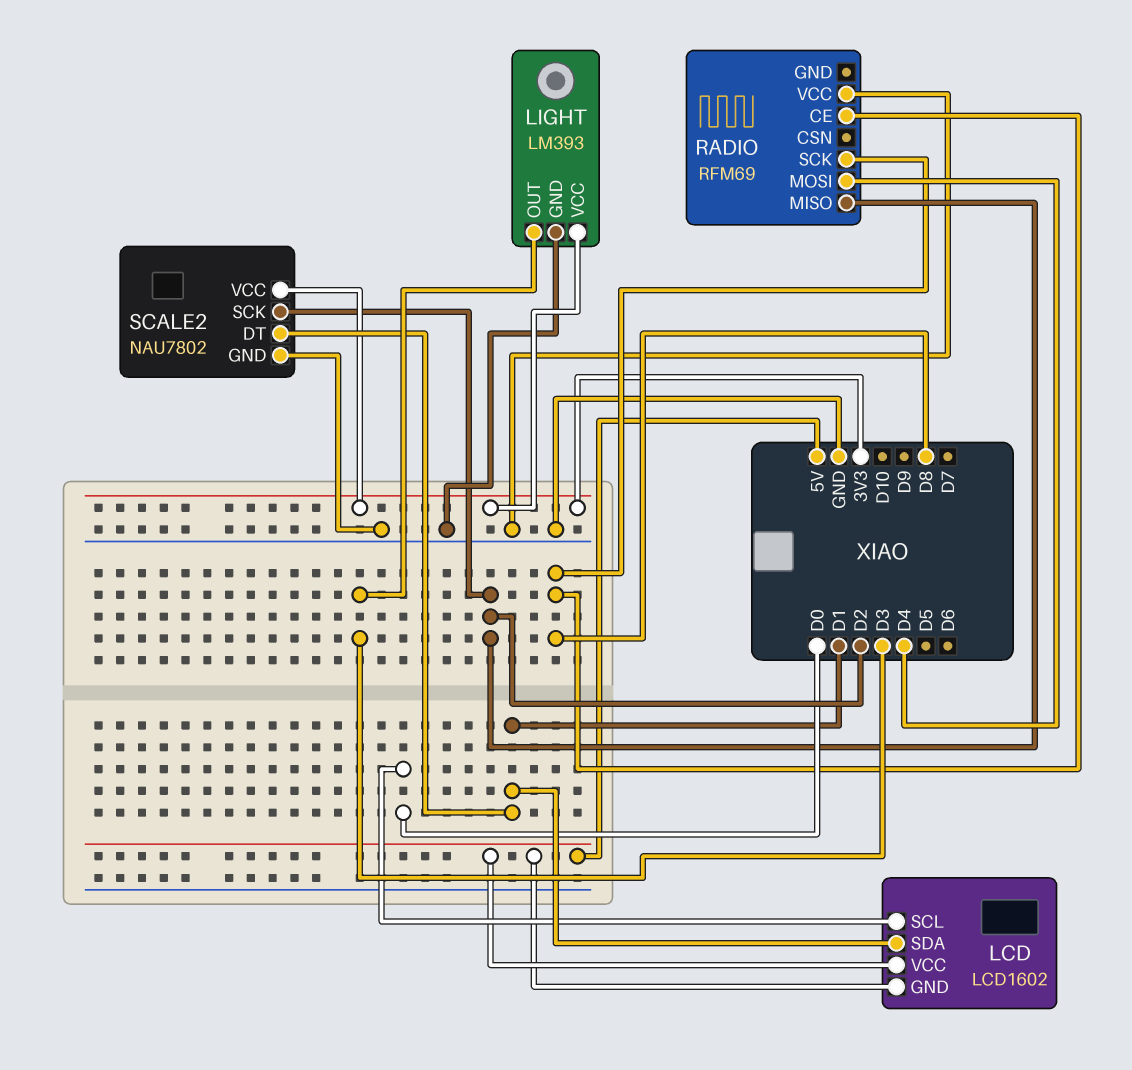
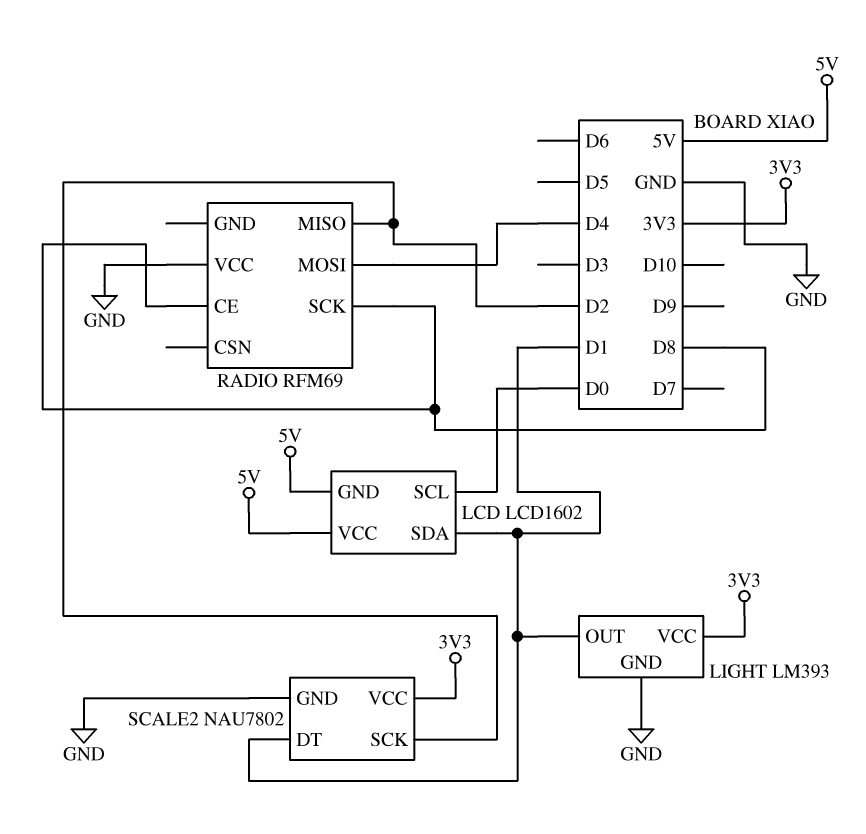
LIGHT pin OUT: D3 -> D1

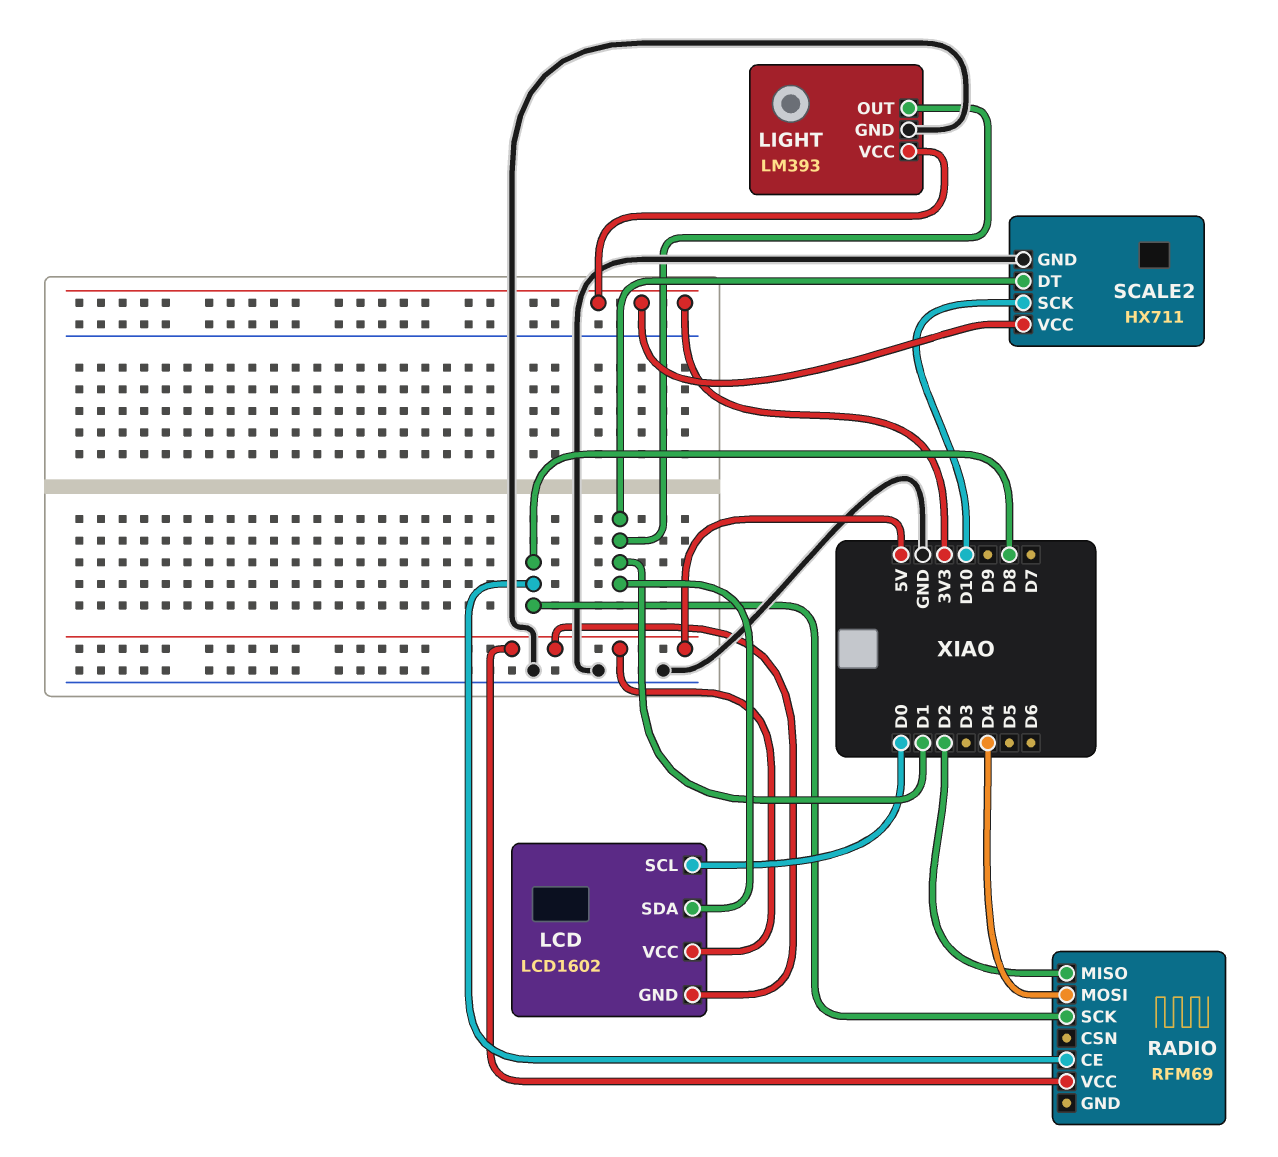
RADIO pin VCC: GND -> 5V
SCALE2: NAU7802 -> HX711
SCALE2 pin SCK: D2 -> D10

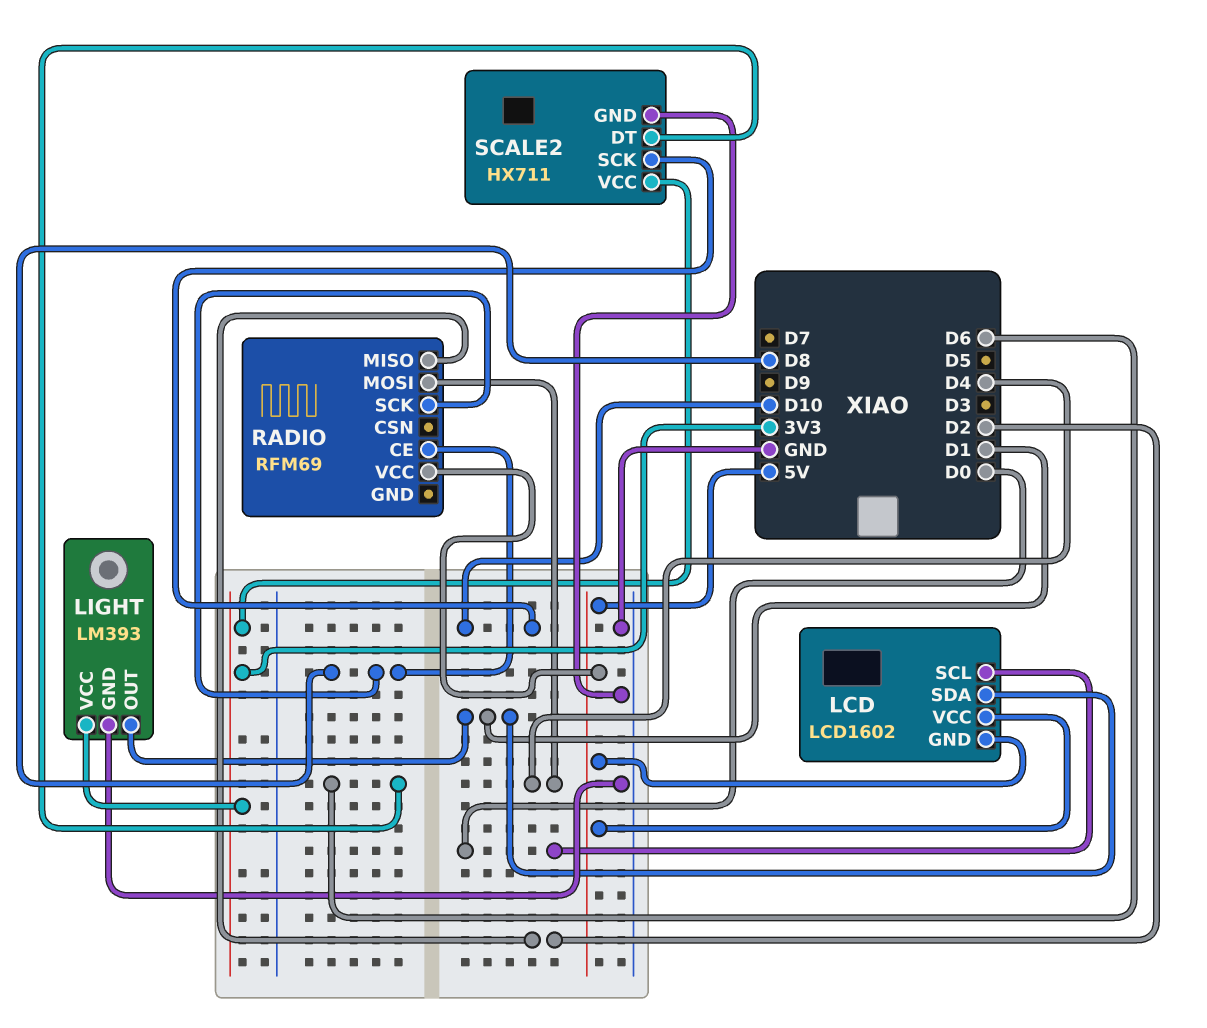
SCALE2 pin DT: D1 -> D6

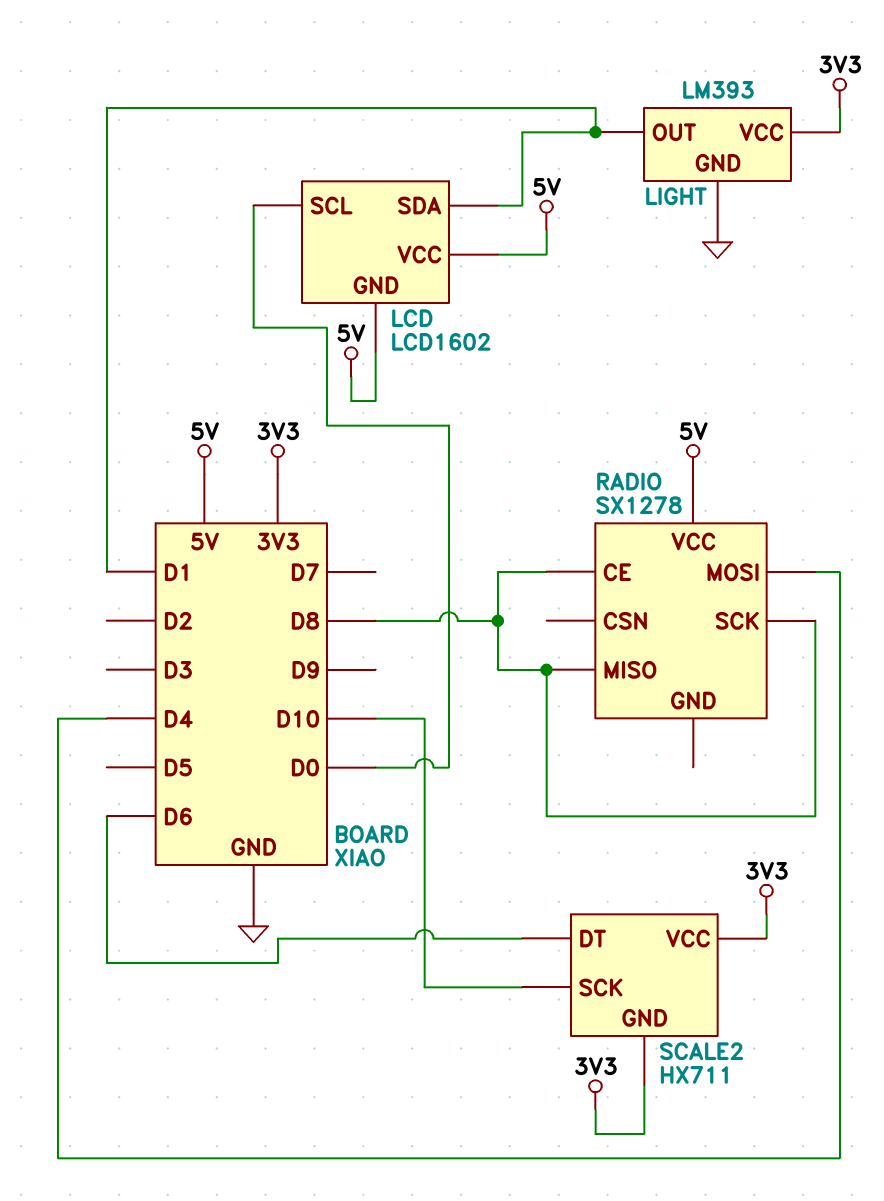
RADIO: RFM69 -> SX1278
RADIO pin MISO: D2 -> D8
SCALE2 pin GND: GND -> 3V3

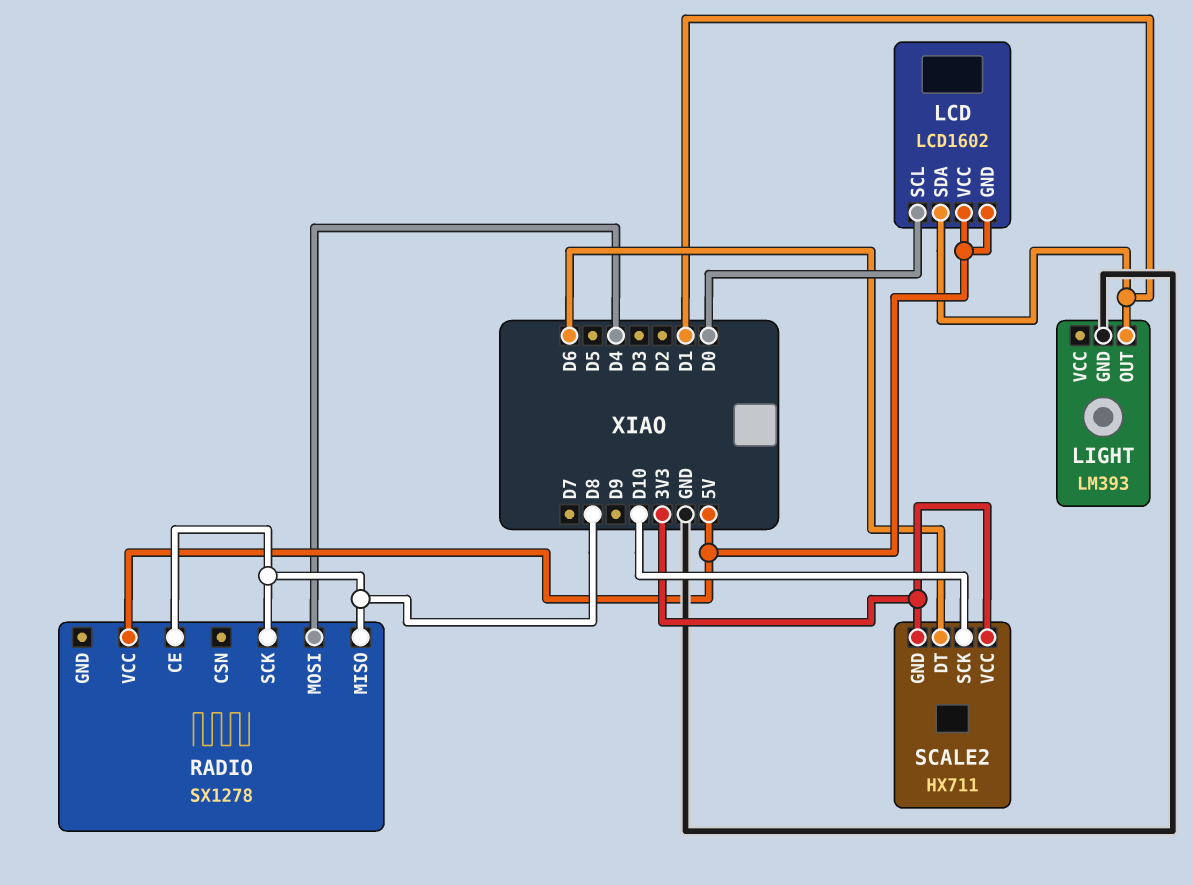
LIGHT pin VCC: 3V3 -> none

